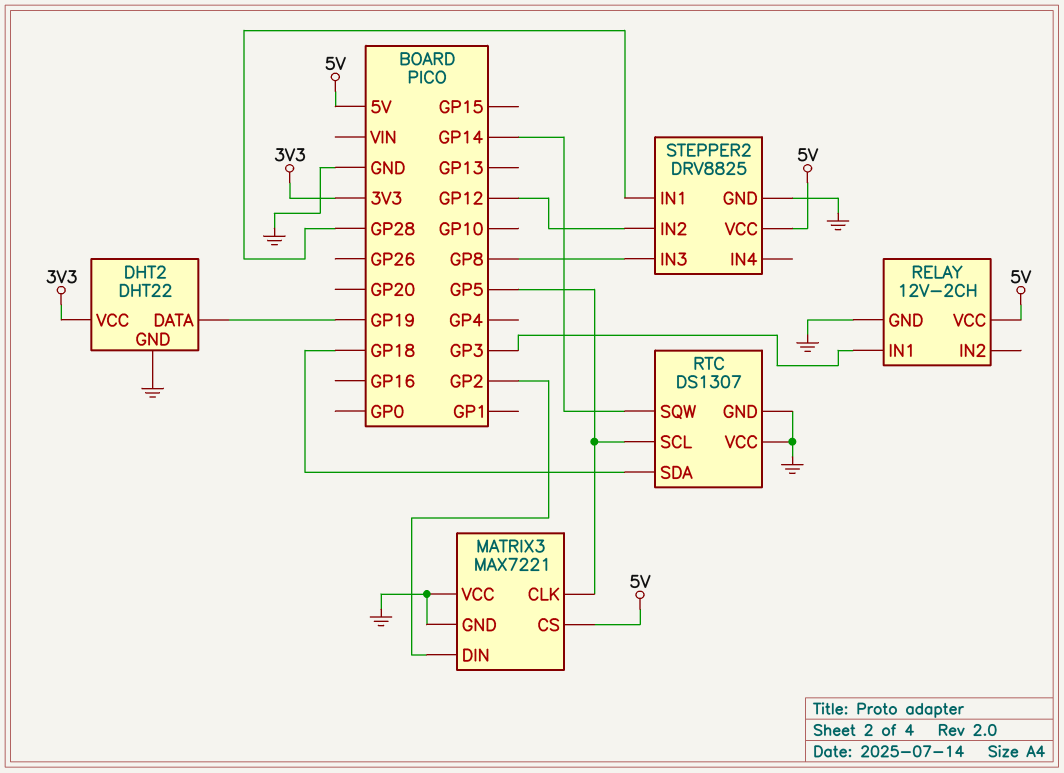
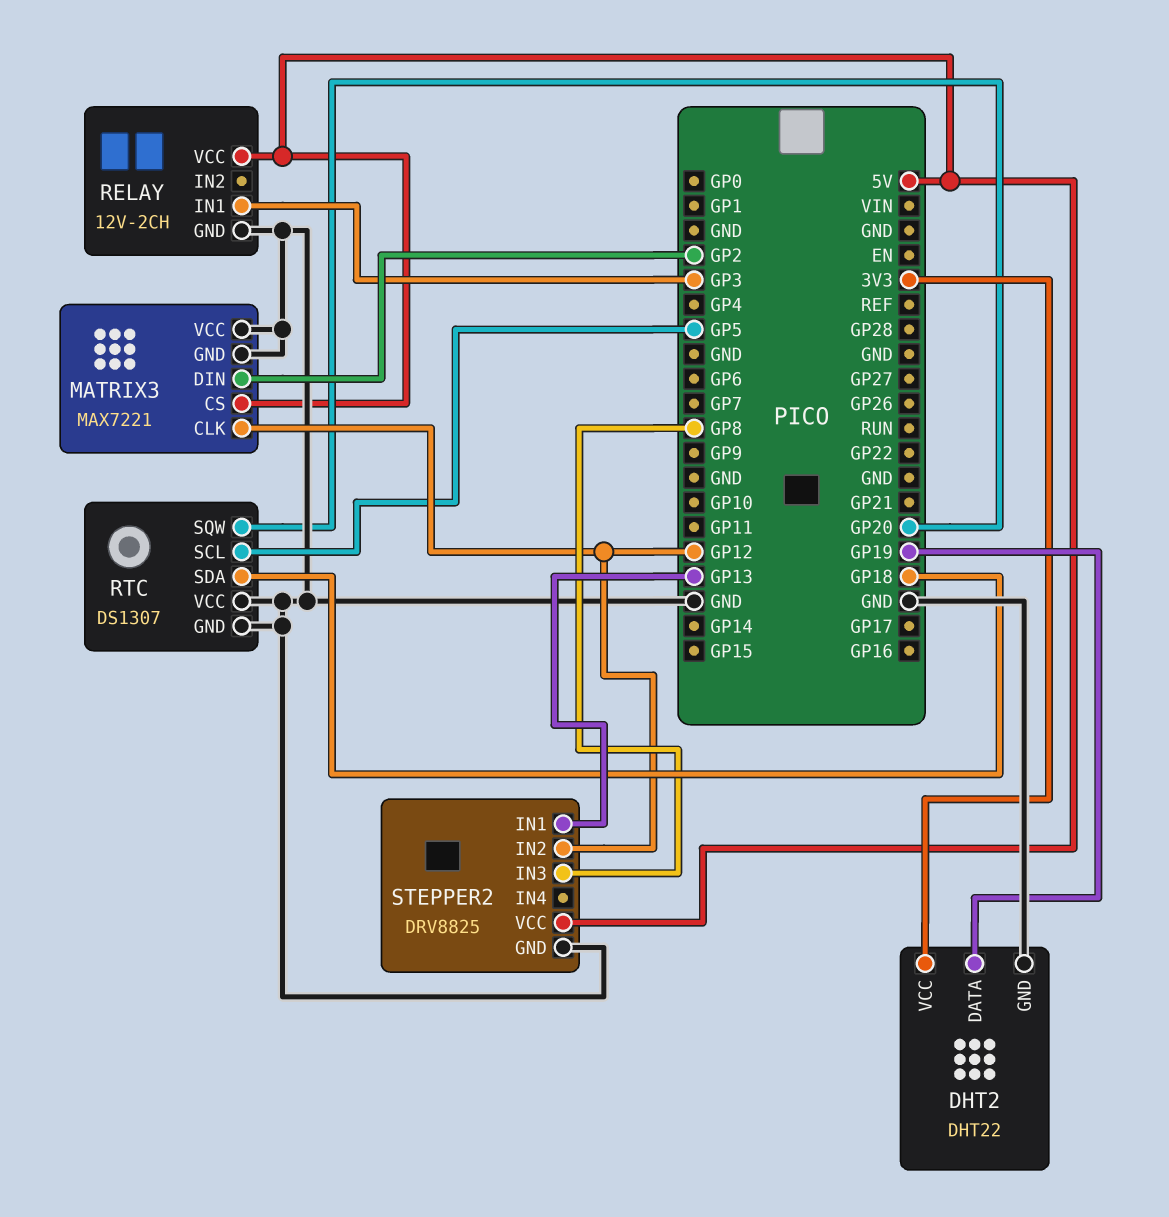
MATRIX3 pin CLK: GP5 -> GP12
RTC pin SQW: GP14 -> GP20
STEPPER2 pin IN1: GP28 -> GP13

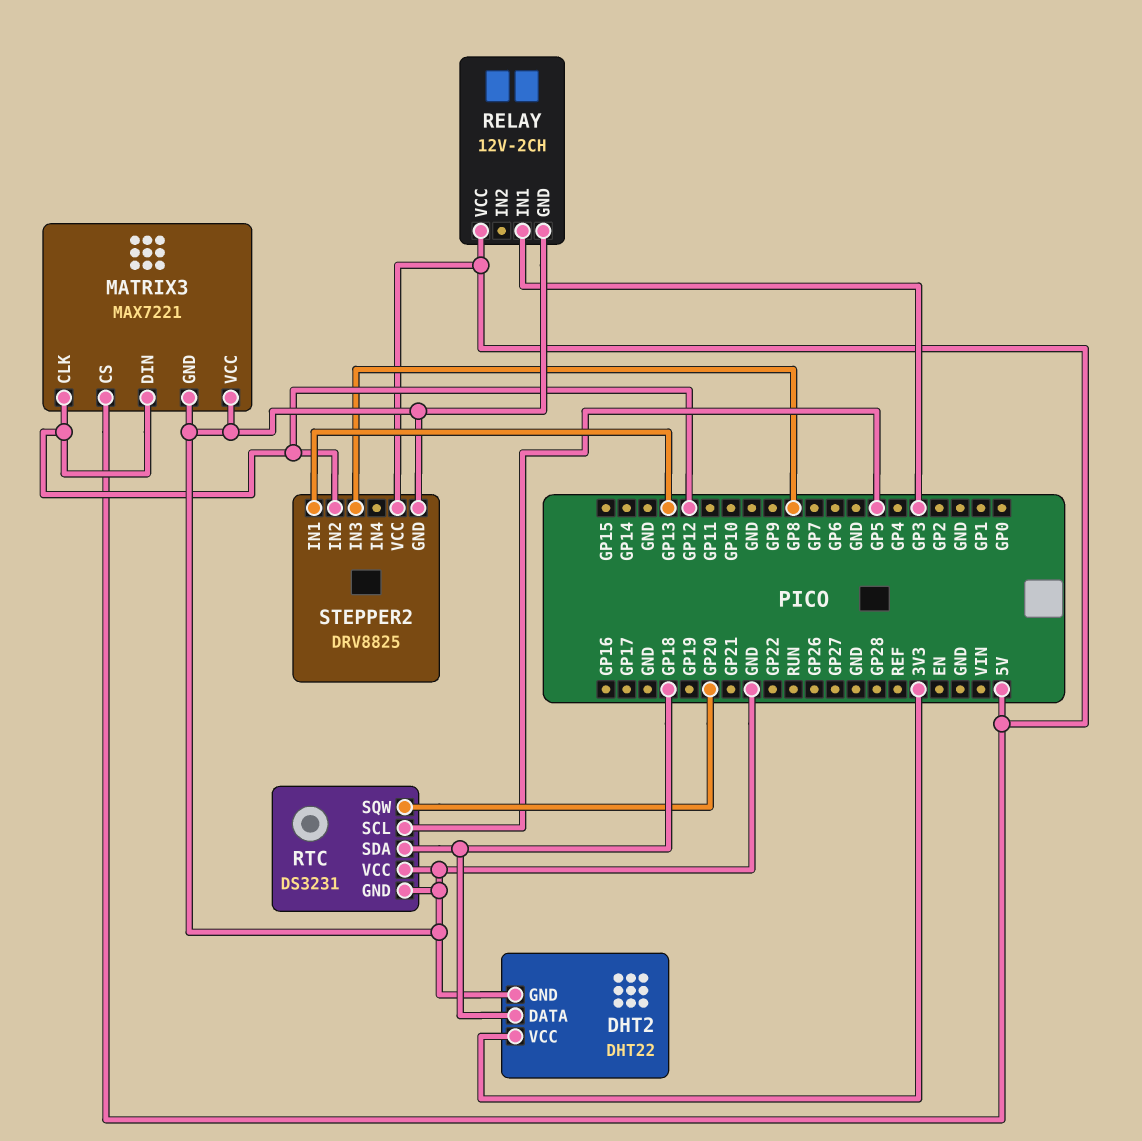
DHT2 pin DATA: GP19 -> GP18
MATRIX3 pin DIN: GP2 -> GP12
RTC: DS1307 -> DS3231

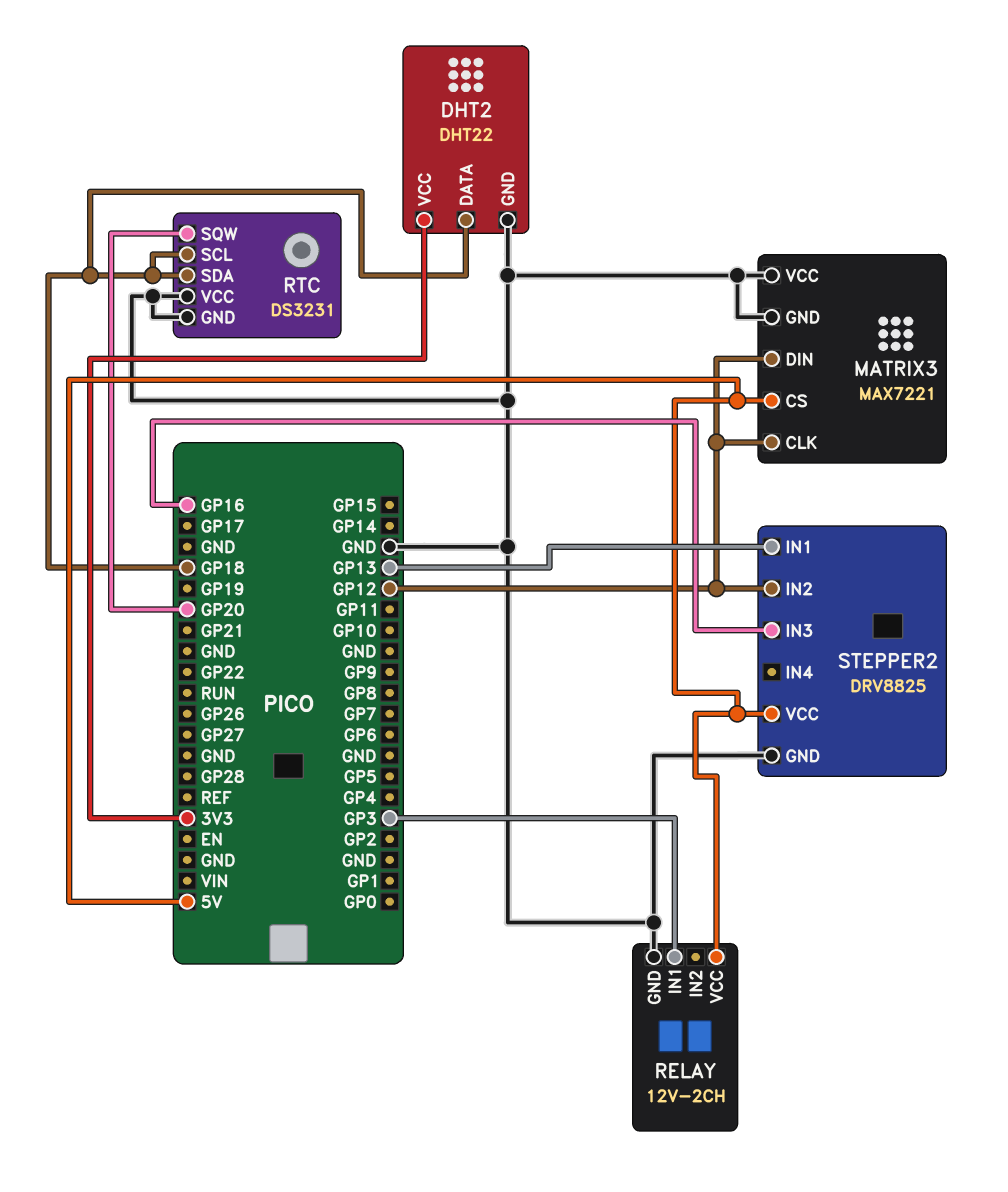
RTC pin SCL: GP5 -> GP18
STEPPER2 pin IN3: GP8 -> GP16

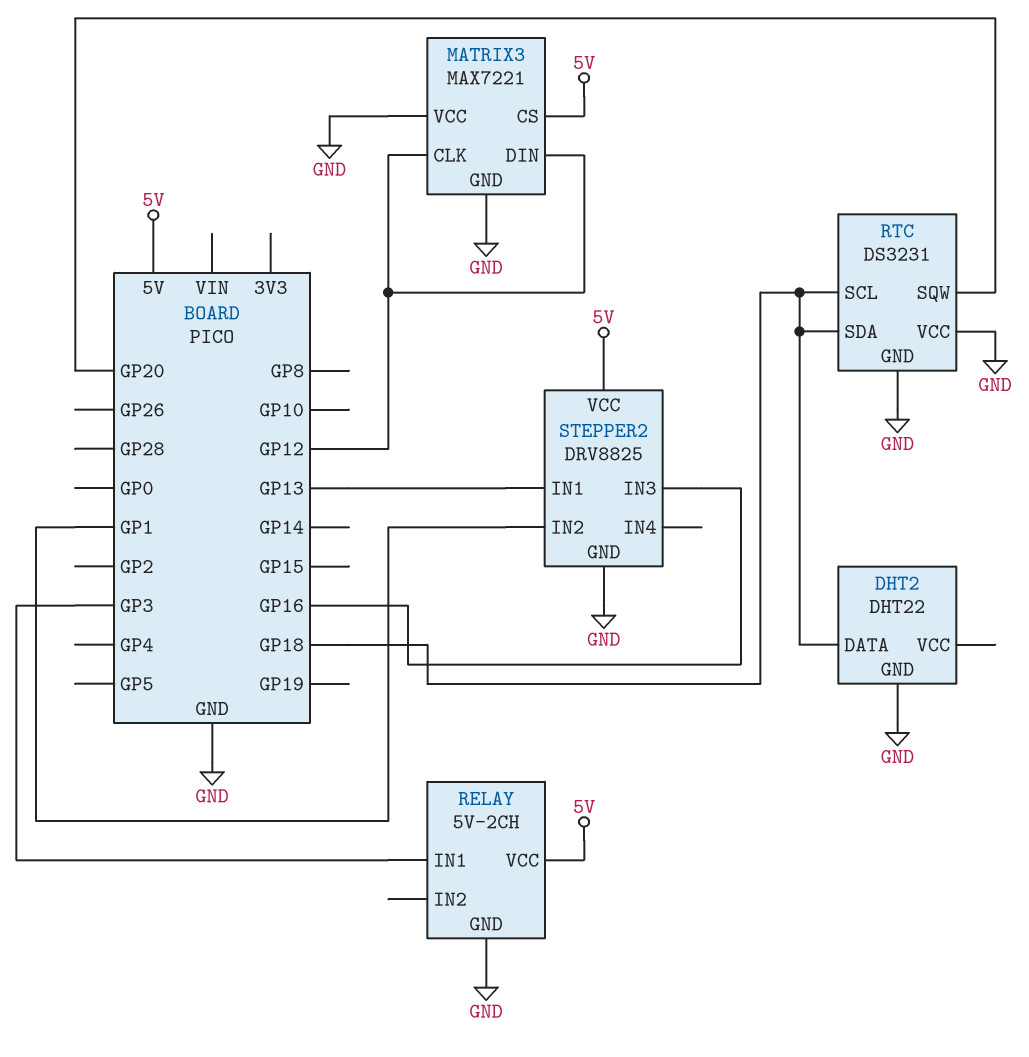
DHT2 pin VCC: 3V3 -> none
RELAY: 12V-2CH -> 5V-2CH
STEPPER2 pin IN2: GP12 -> GP1

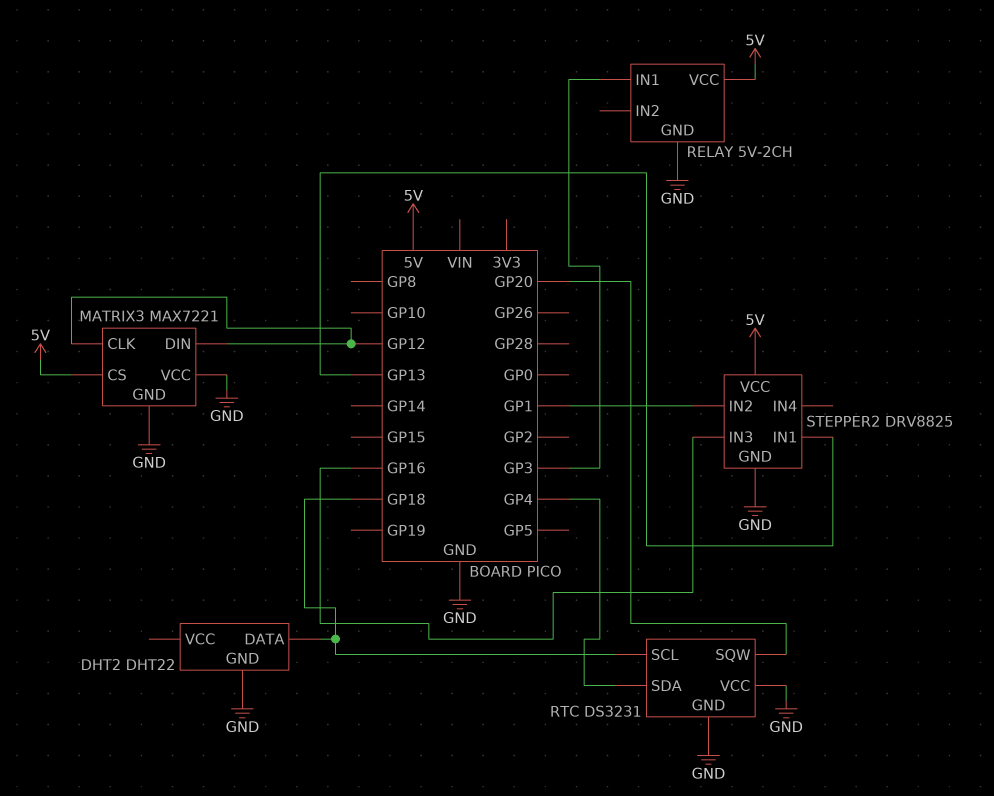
RTC pin SDA: GP18 -> GP4

